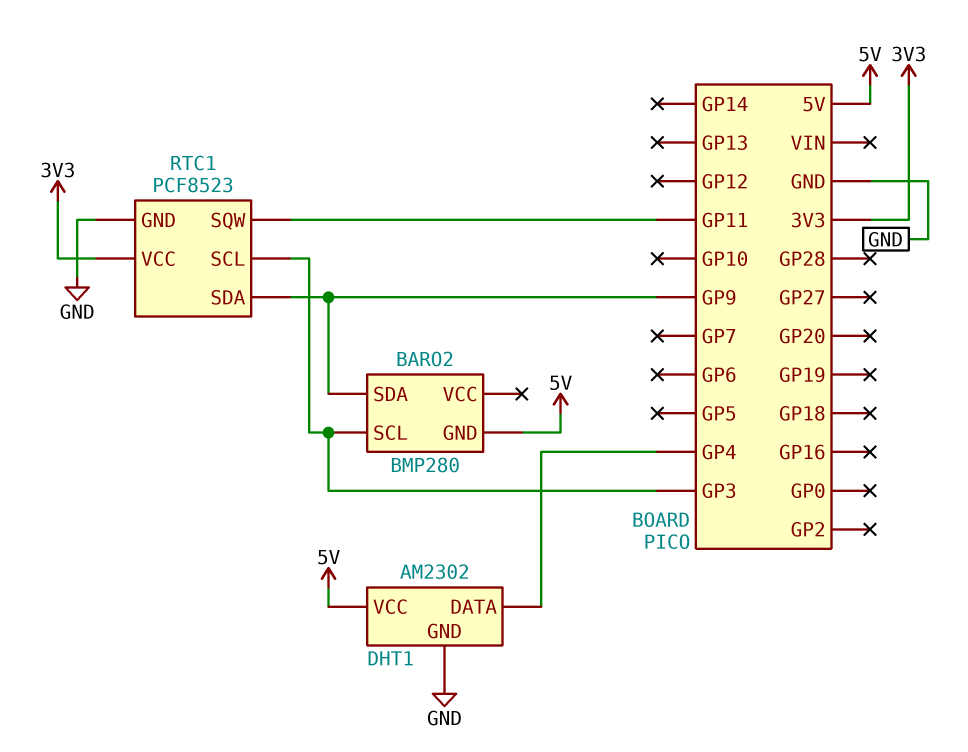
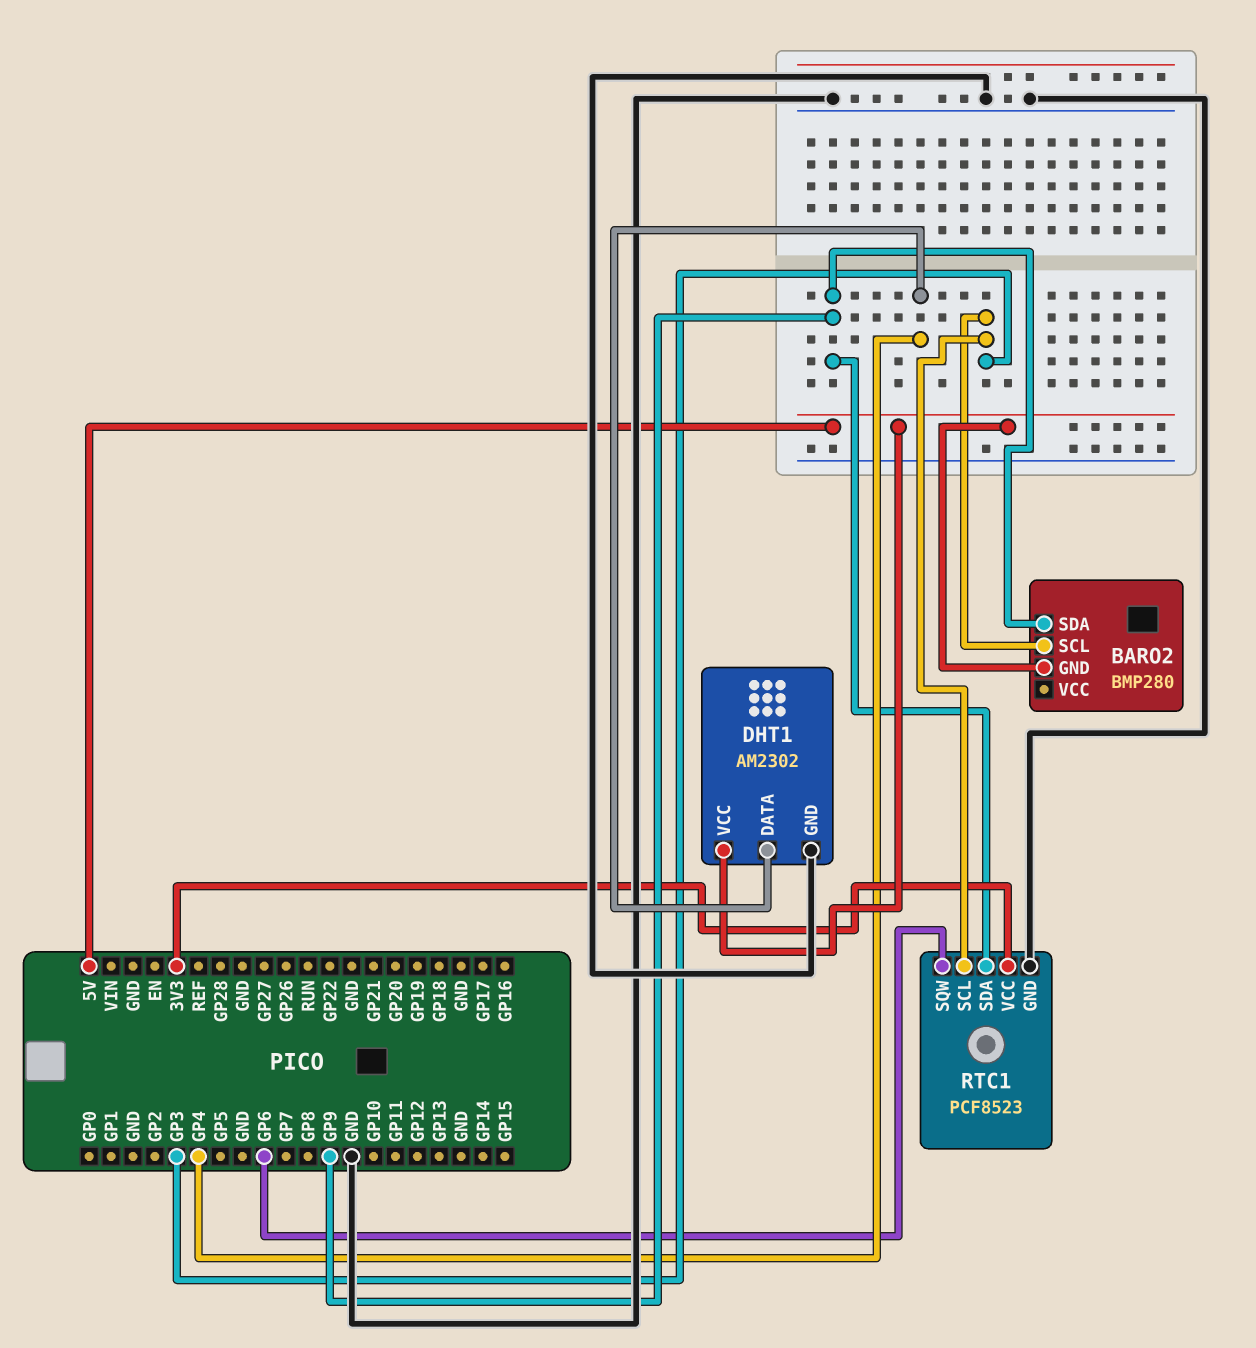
RTC1 pin SQW: GP11 -> GP6

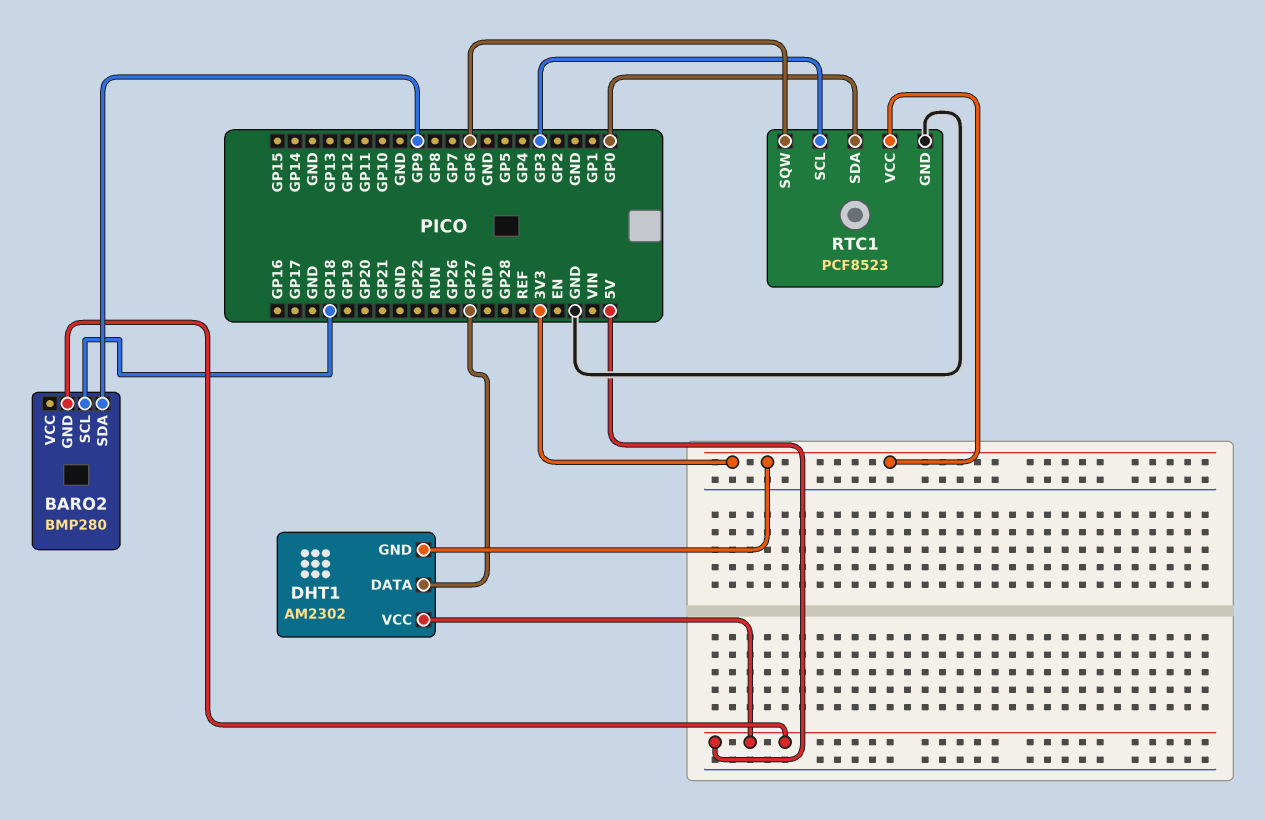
BARO2 pin SCL: GP3 -> GP18
DHT1 pin DATA: GP4 -> GP27
DHT1 pin GND: GND -> 3V3
RTC1 pin SDA: GP9 -> GP0

